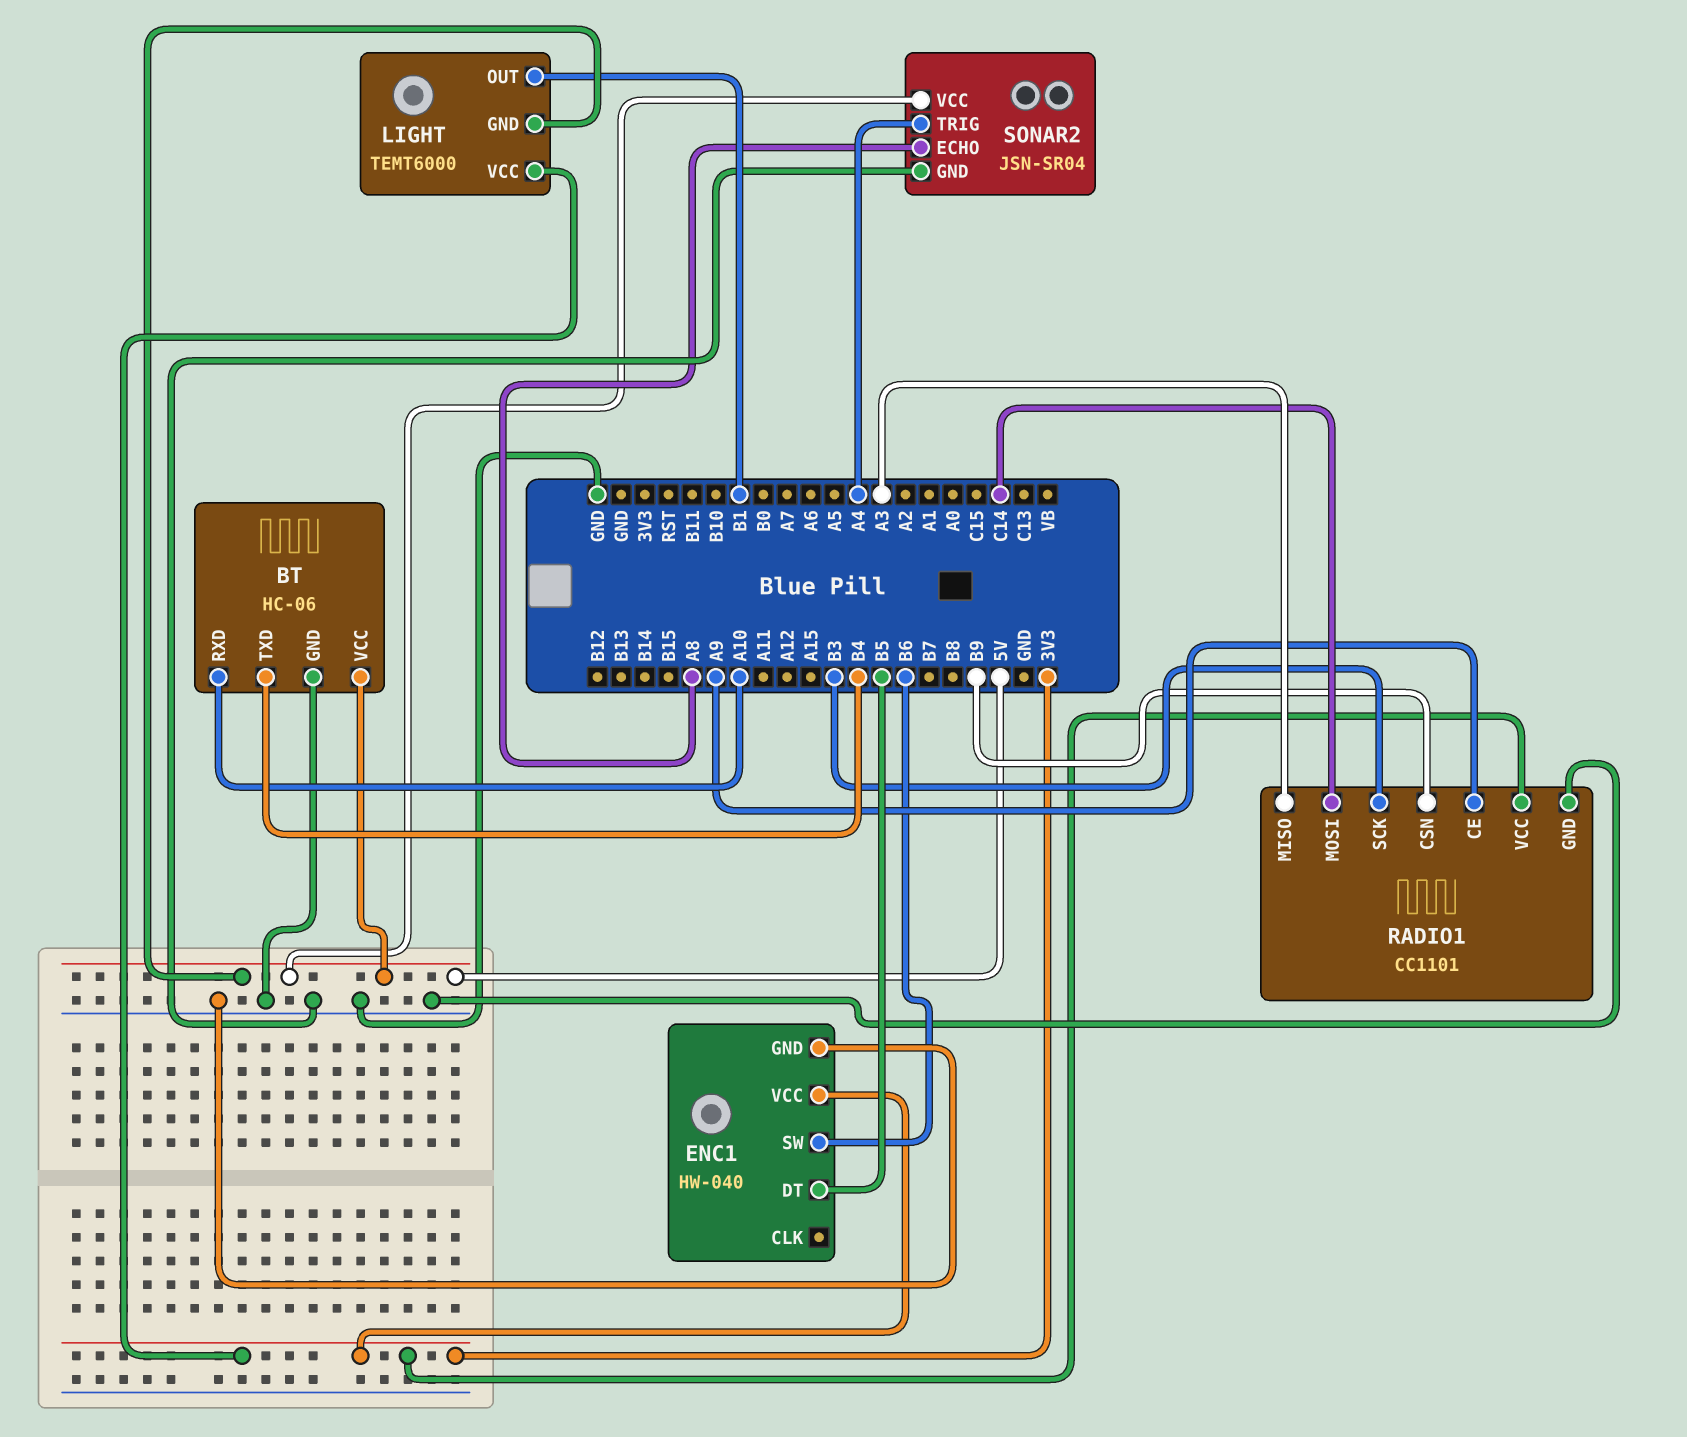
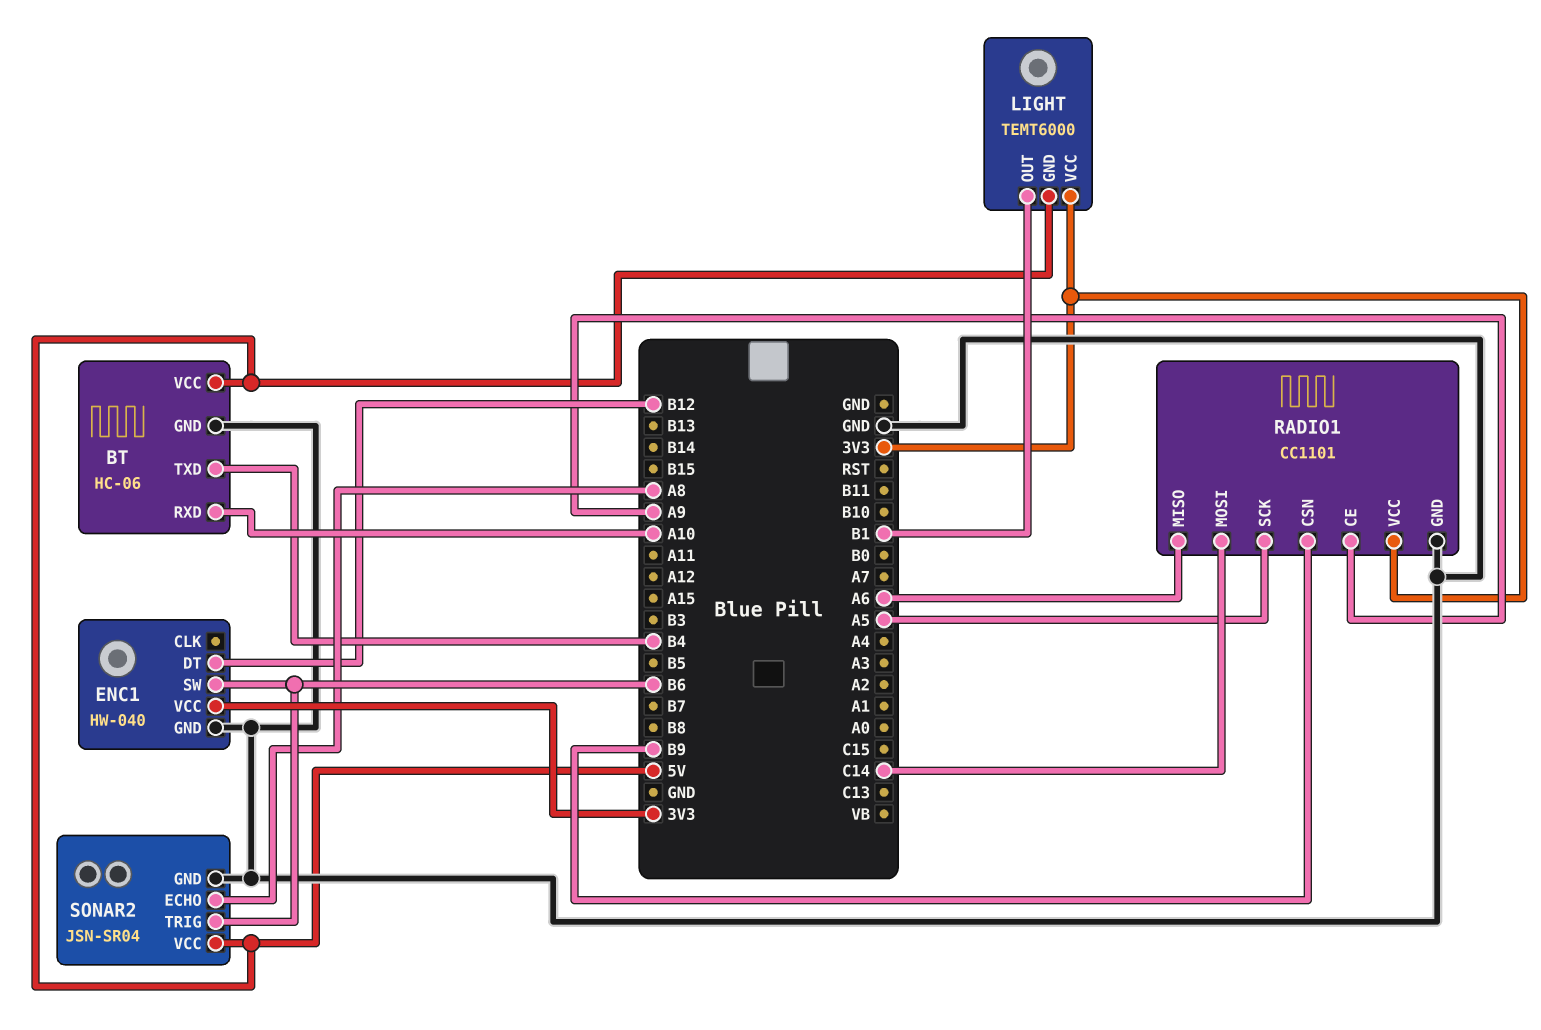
ENC1 pin DT: B5 -> B12
RADIO1 pin MISO: A3 -> A6
RADIO1 pin SCK: B3 -> A5
SONAR2 pin TRIG: A4 -> B6

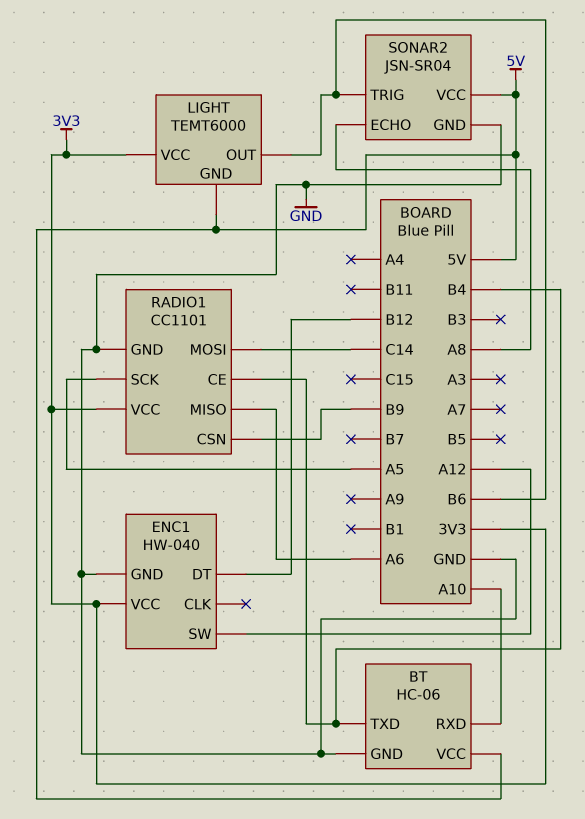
ENC1 pin SW: B6 -> A12
LIGHT pin OUT: B1 -> B6
RADIO1 pin CE: A9 -> B4

